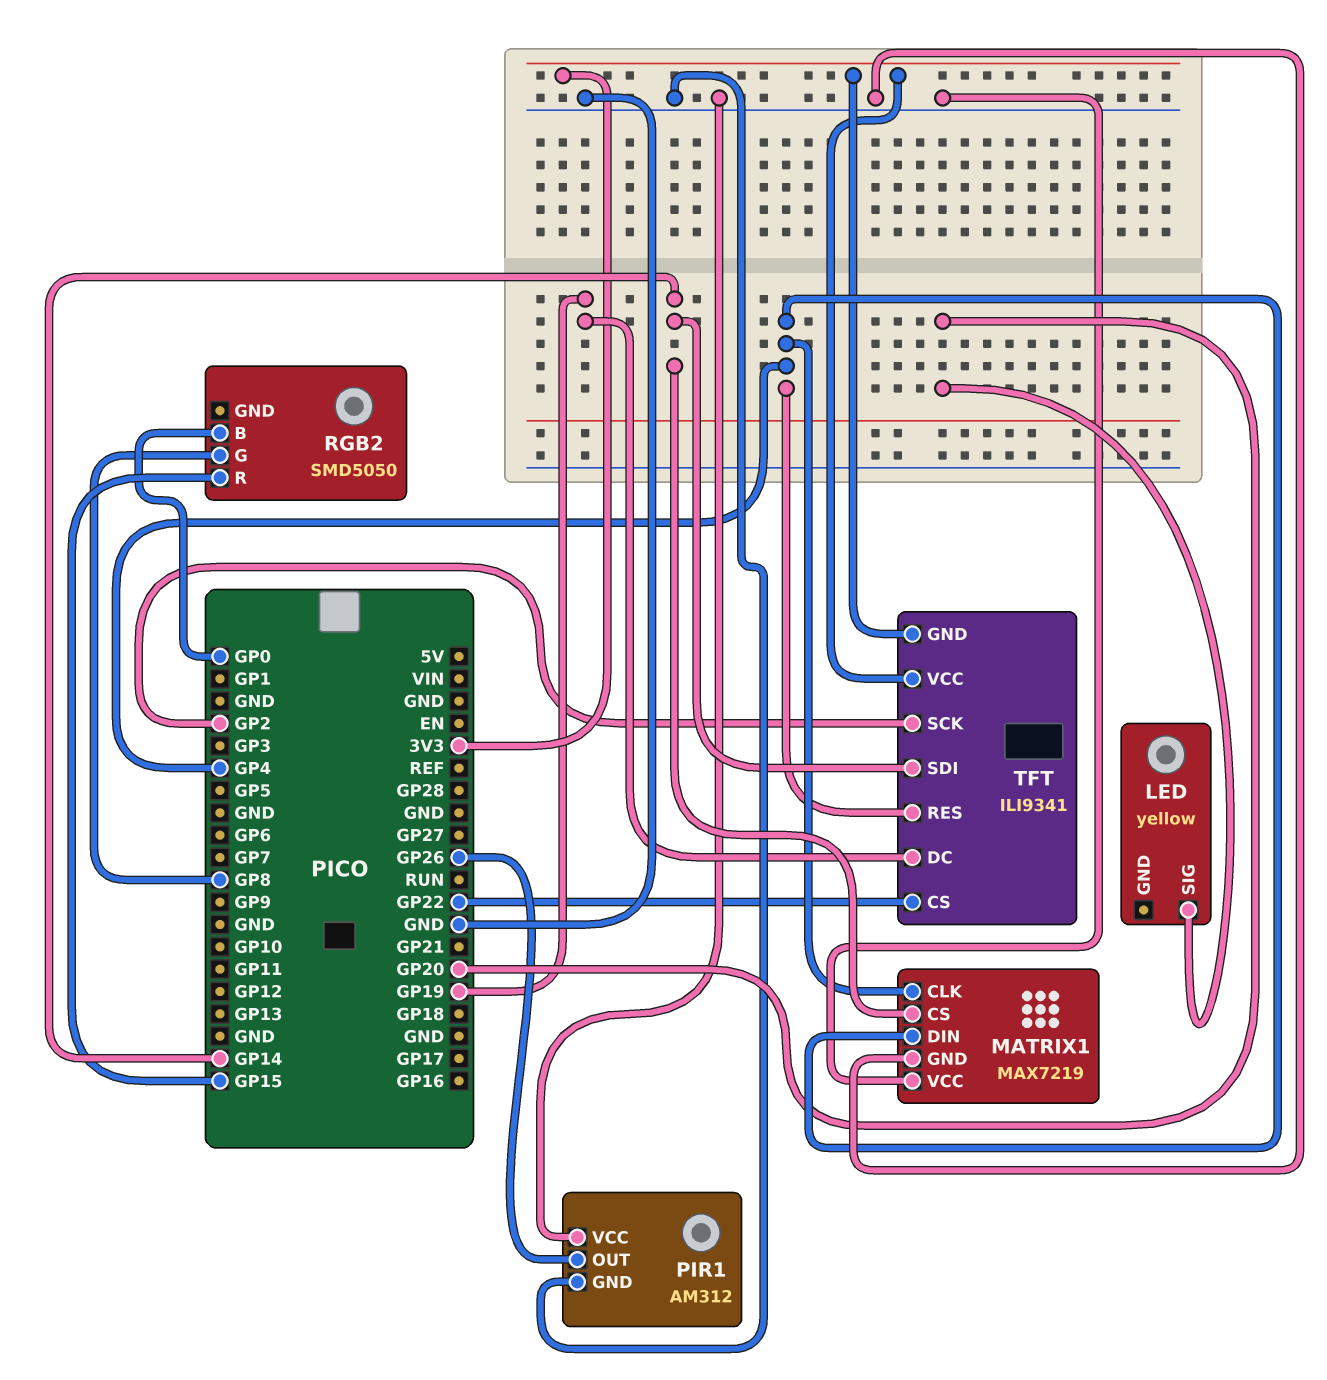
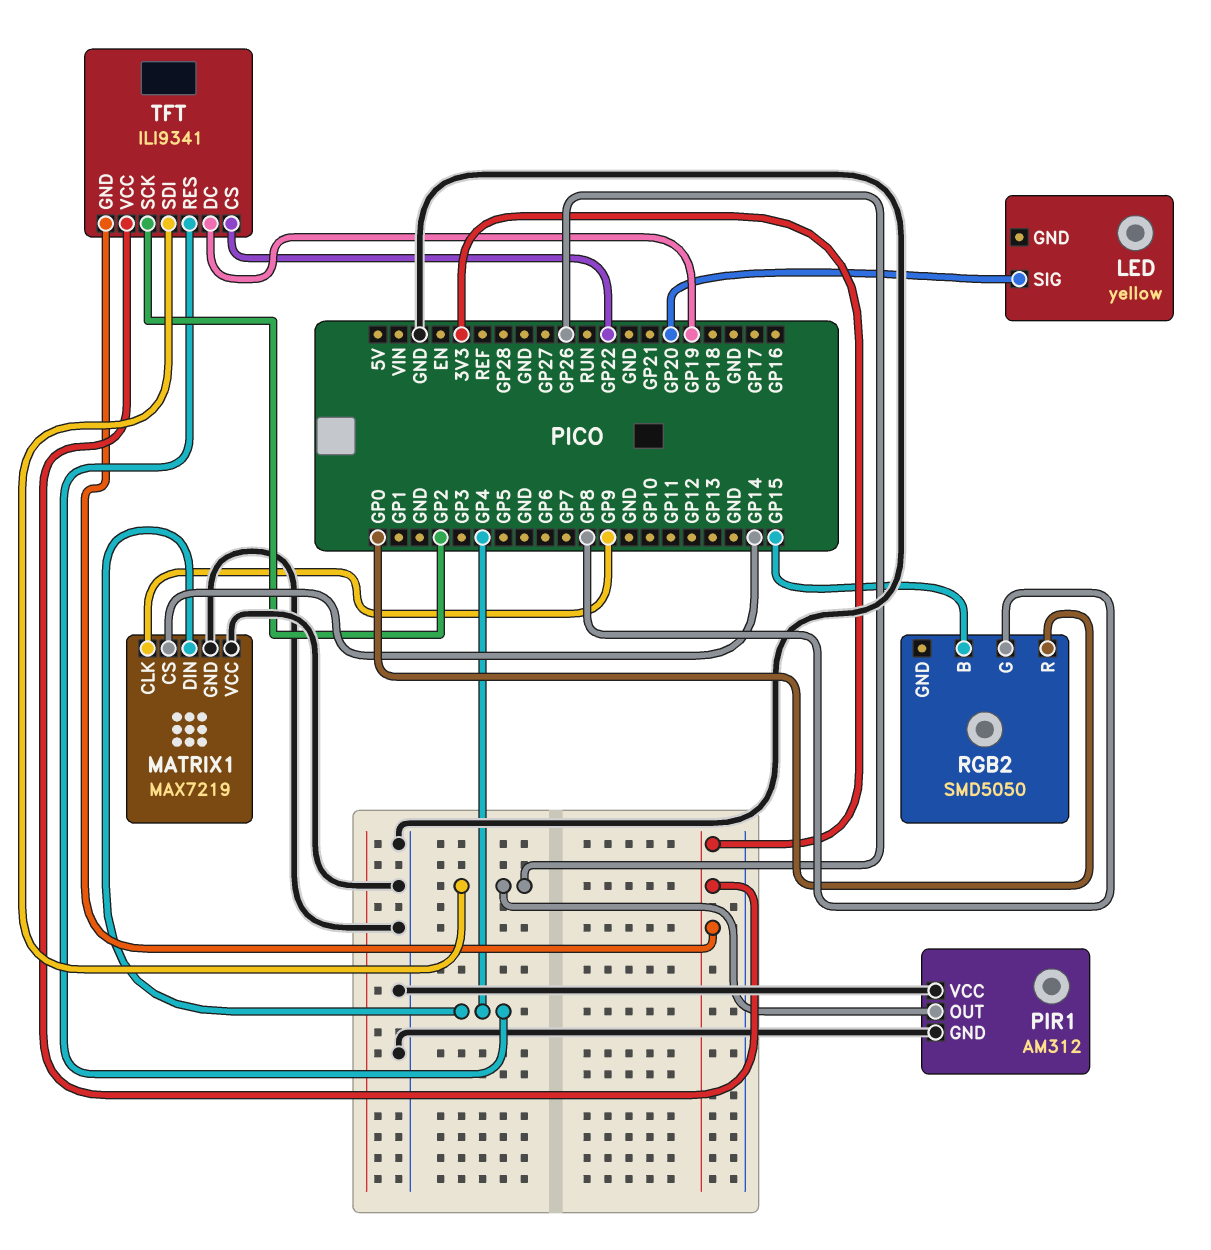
MATRIX1 pin CLK: GP4 -> GP9
RGB2 pin B: GP0 -> GP15
RGB2 pin R: GP15 -> GP0
TFT pin SDI: GP14 -> GP26

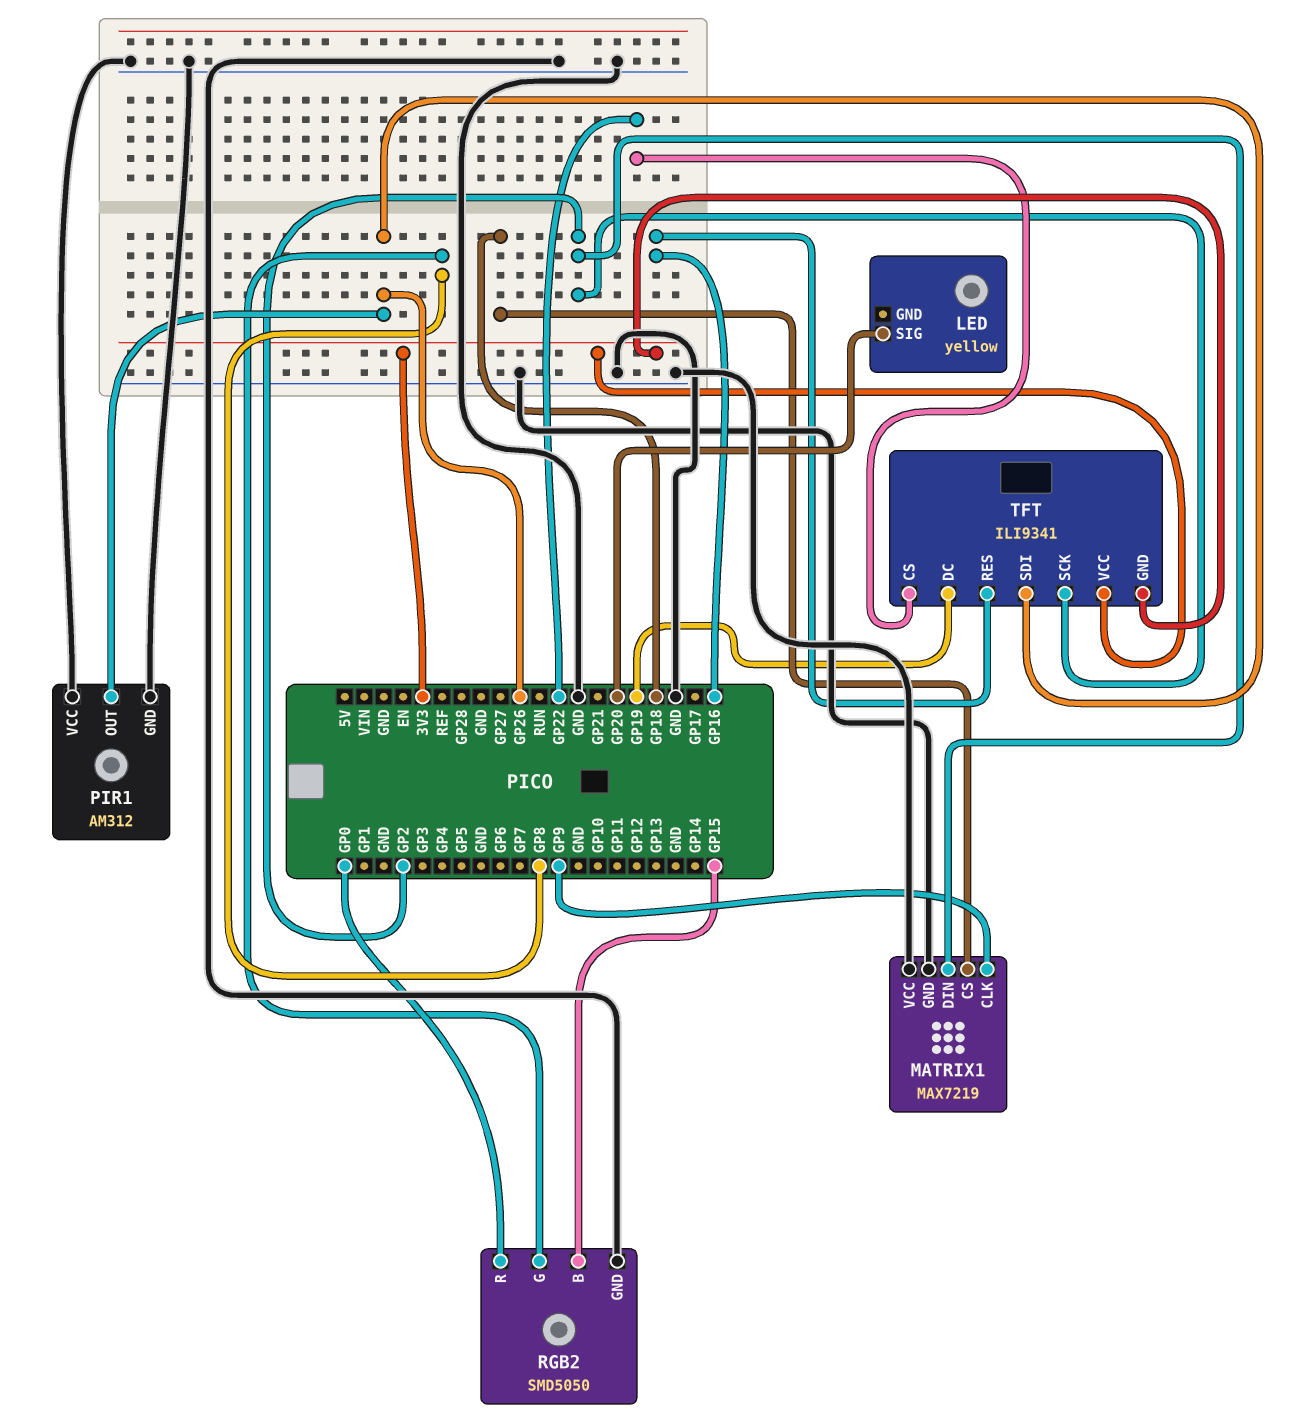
MATRIX1 pin CS: GP14 -> GP18
MATRIX1 pin DIN: GP4 -> GP2
RGB2 pin GND: none -> GND
TFT pin RES: GP4 -> GP16

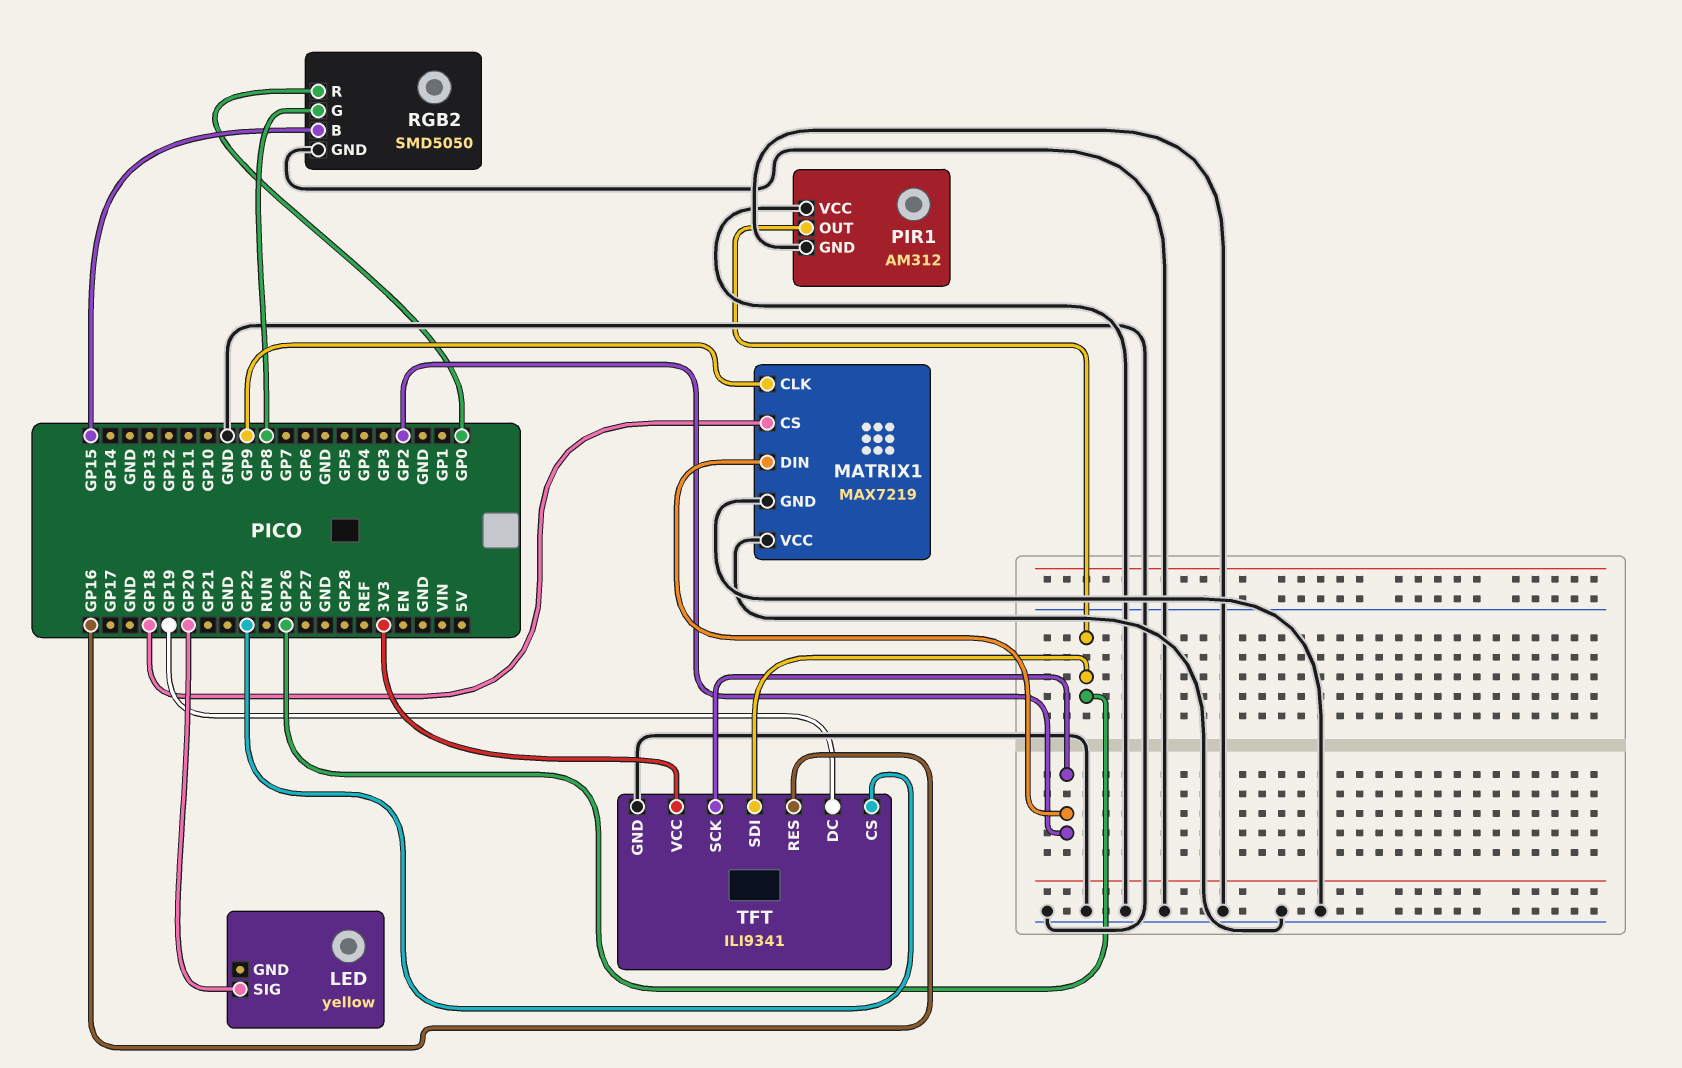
TFT pin GND: 3V3 -> GND

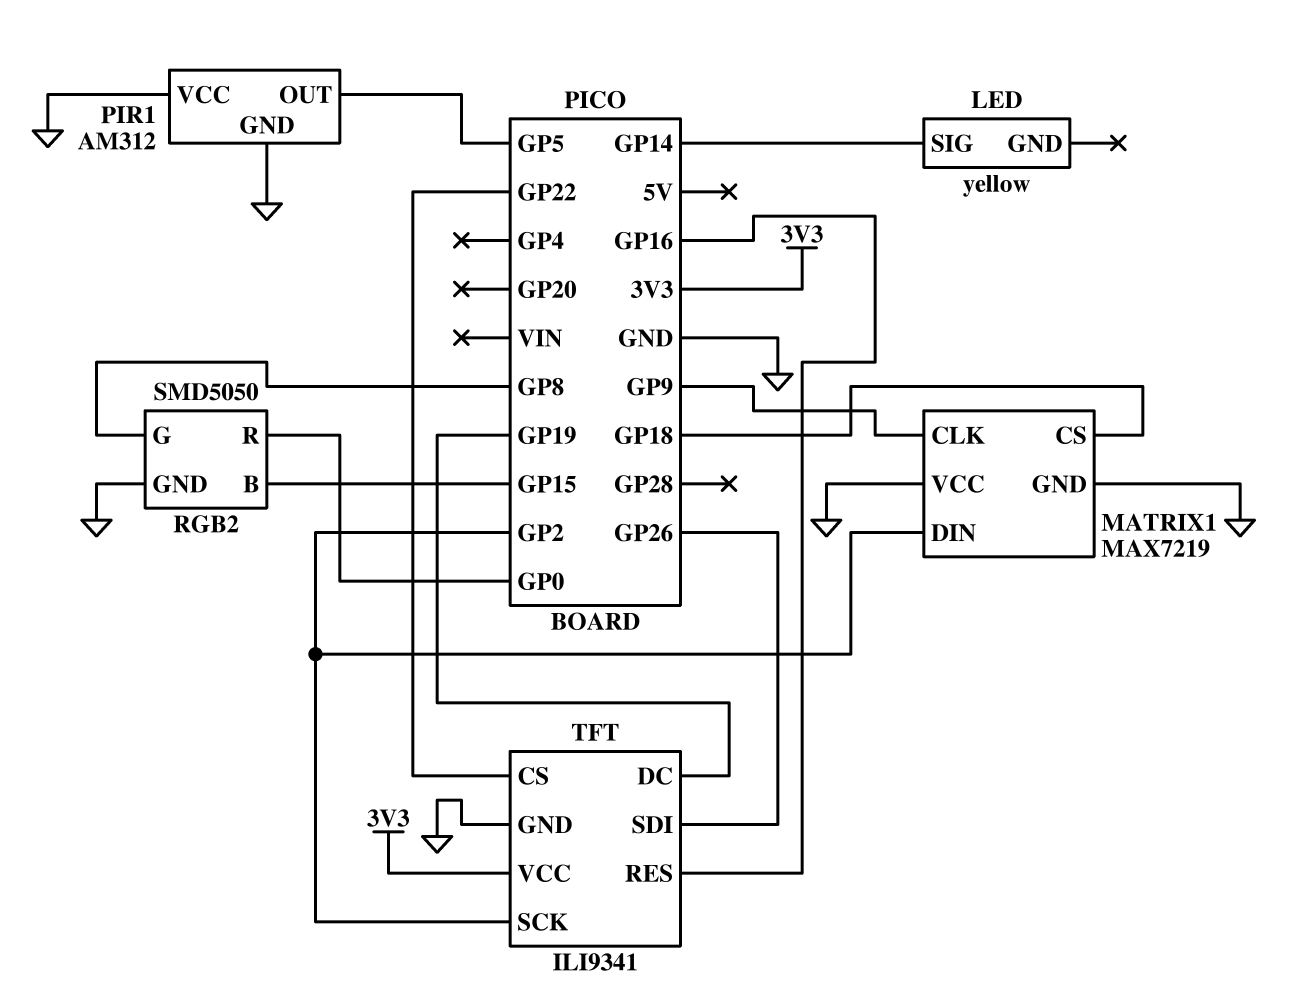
LED pin SIG: GP20 -> GP14
PIR1 pin OUT: GP26 -> GP5

